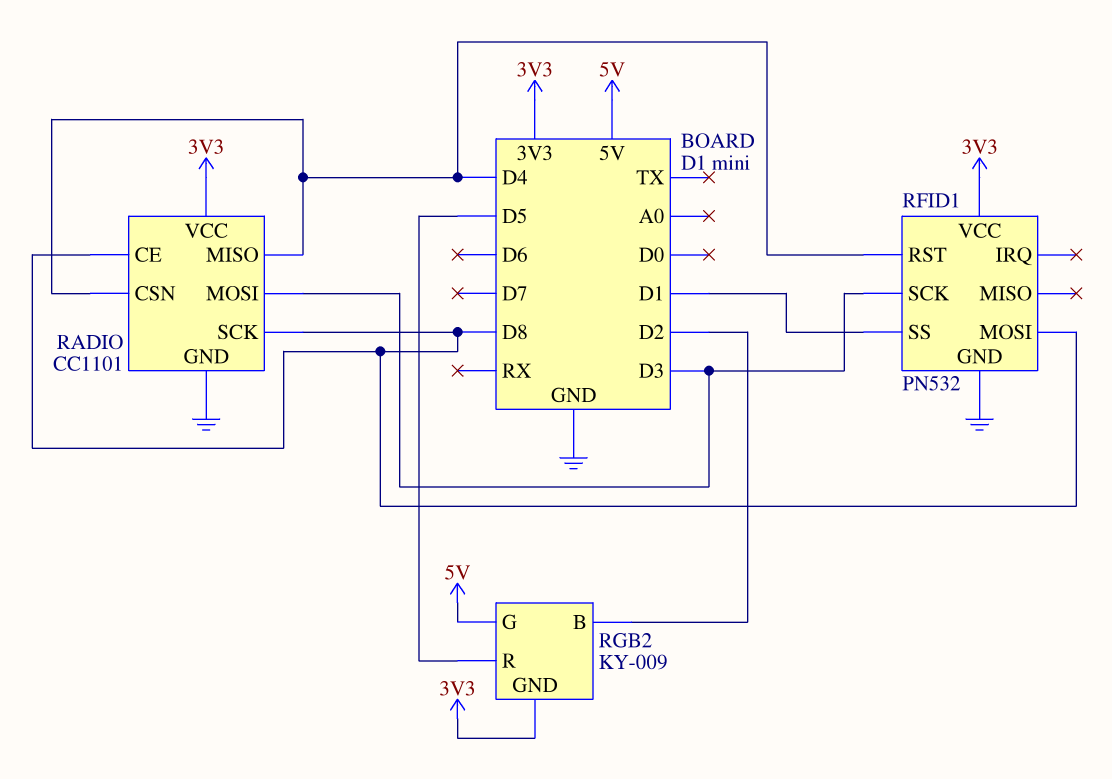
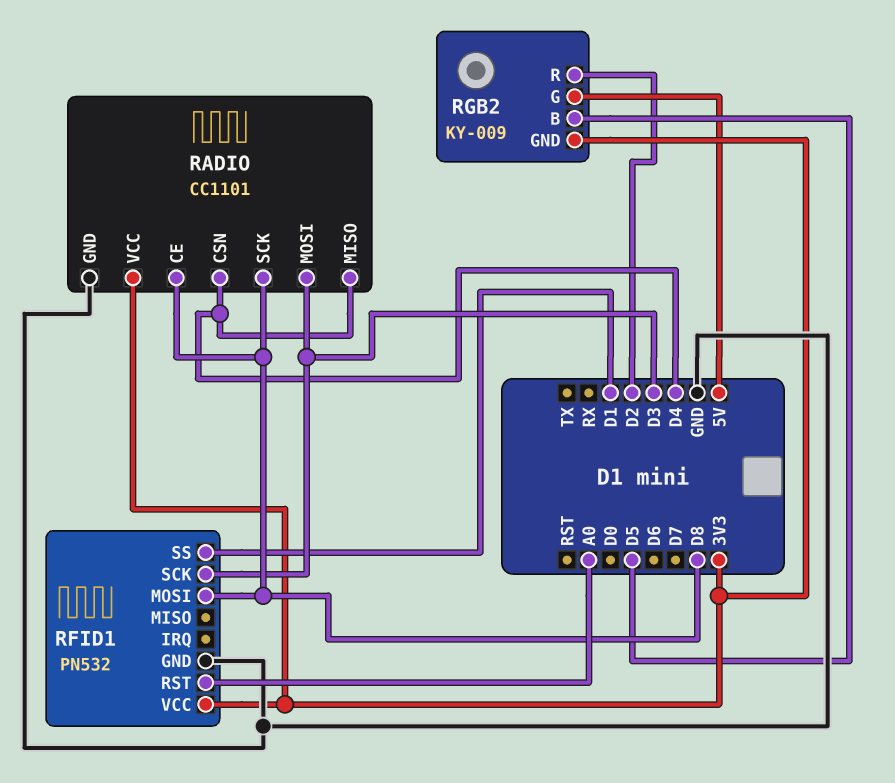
RFID1 pin RST: D4 -> A0
RGB2 pin B: D2 -> D5
RGB2 pin R: D5 -> D2

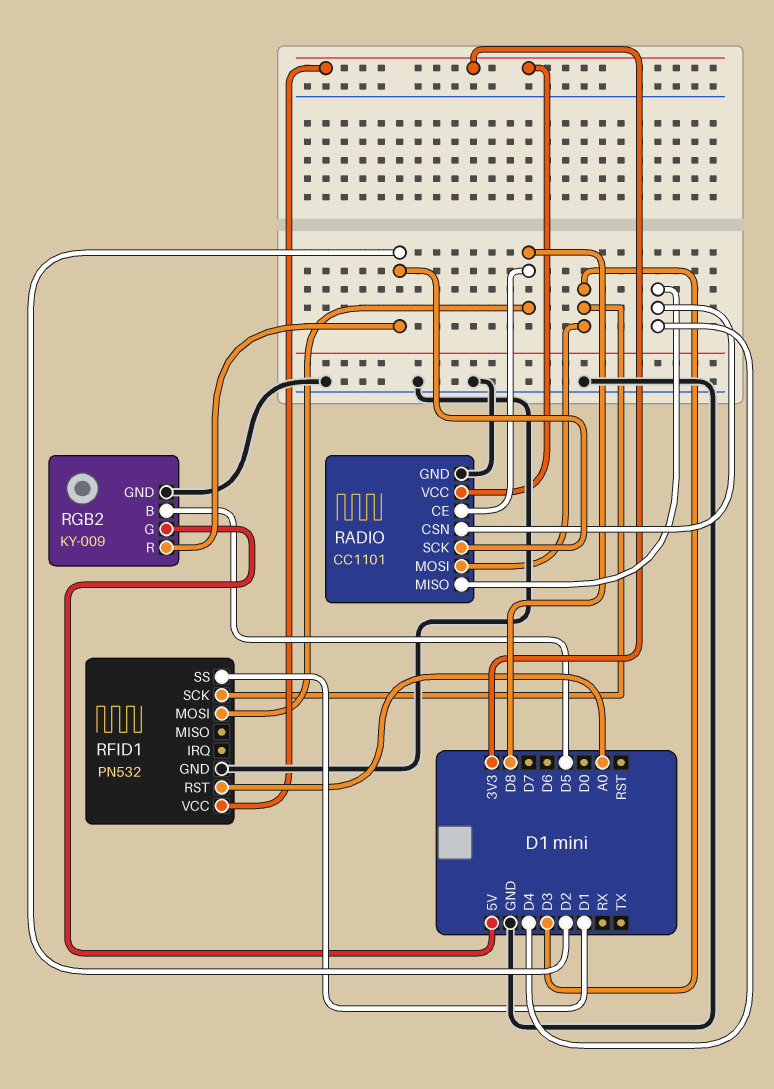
RADIO pin SCK: D8 -> D2
RGB2 pin GND: 3V3 -> GND

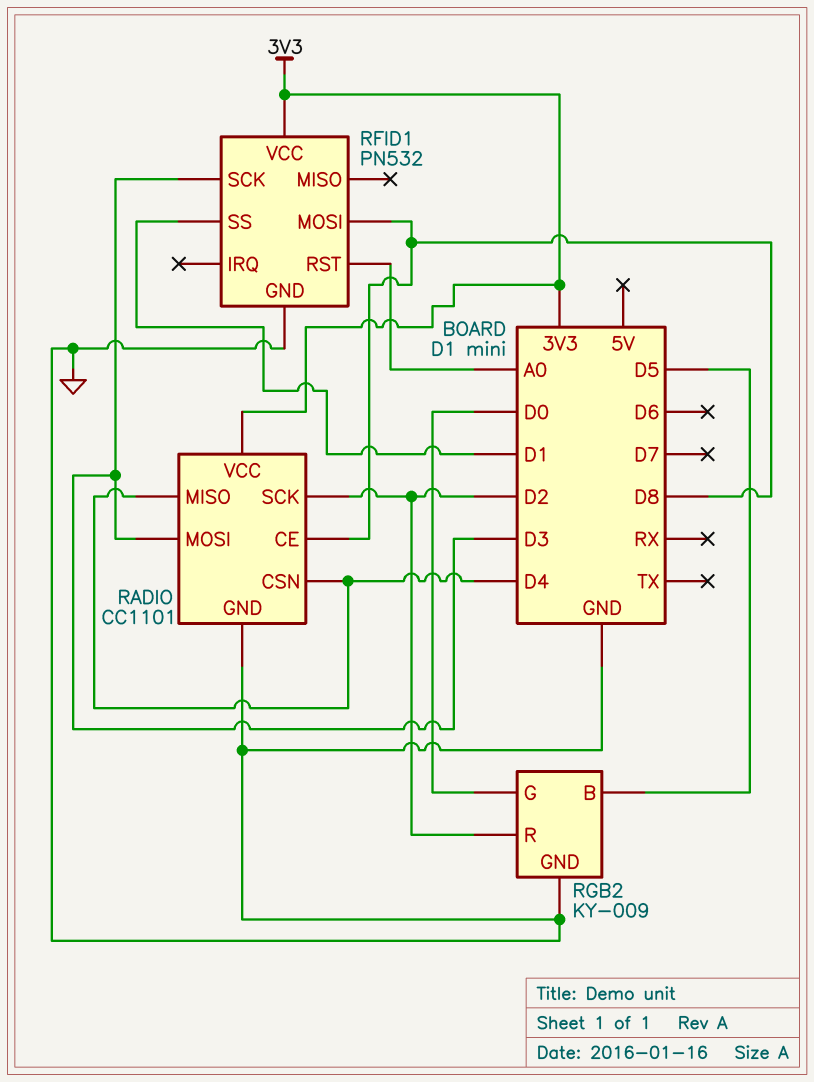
RGB2 pin G: 5V -> D0

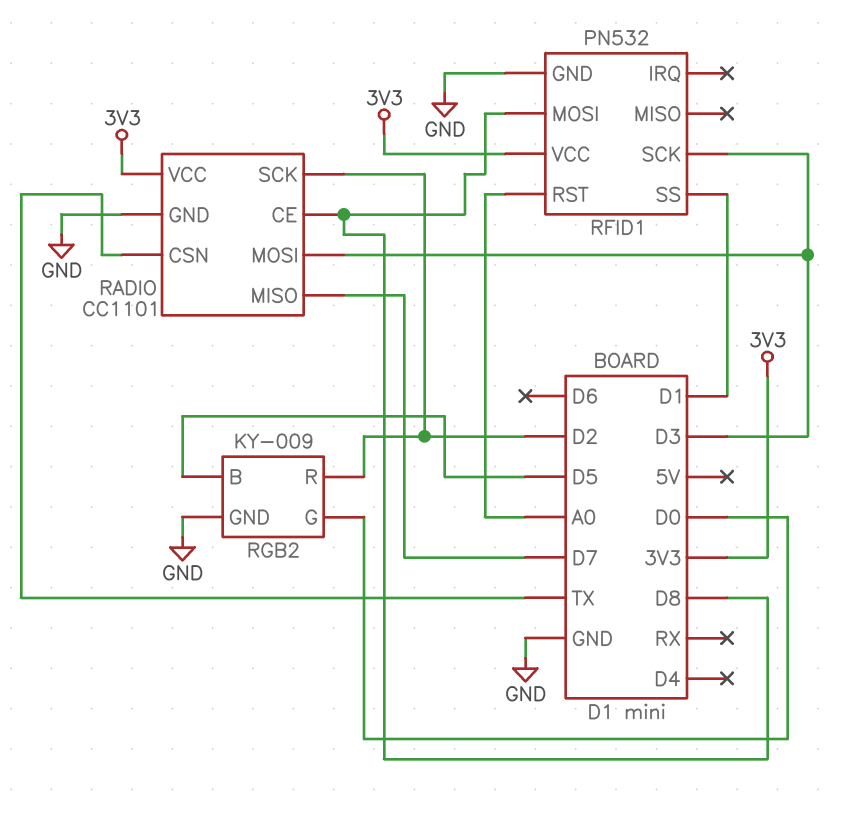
RADIO pin CSN: D4 -> TX
RADIO pin MISO: D4 -> D7

